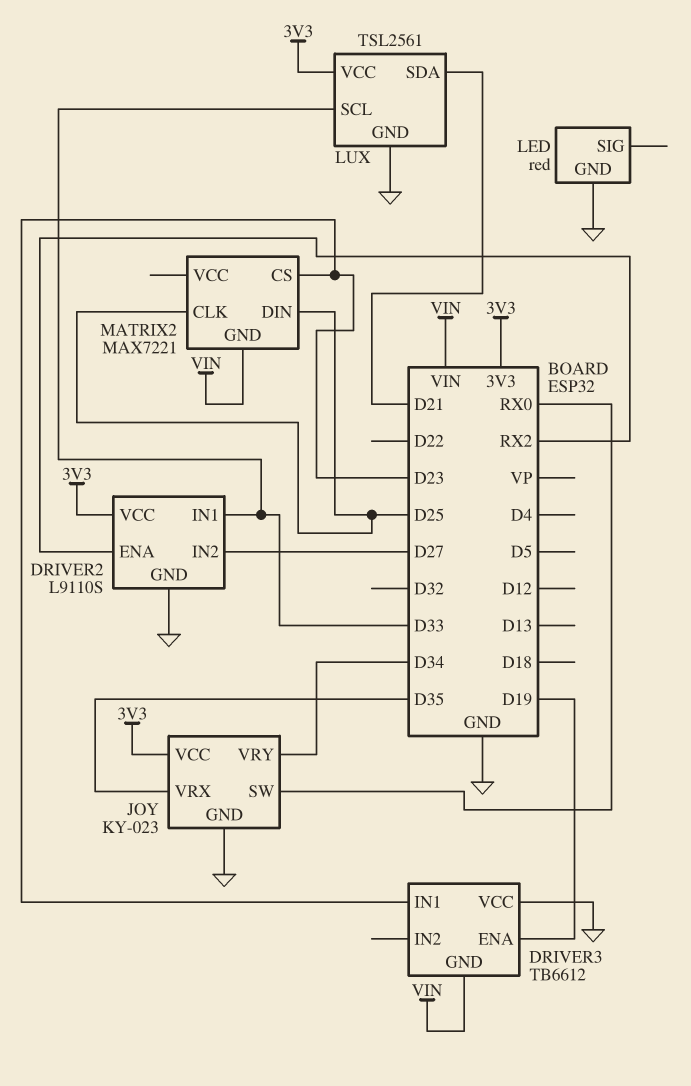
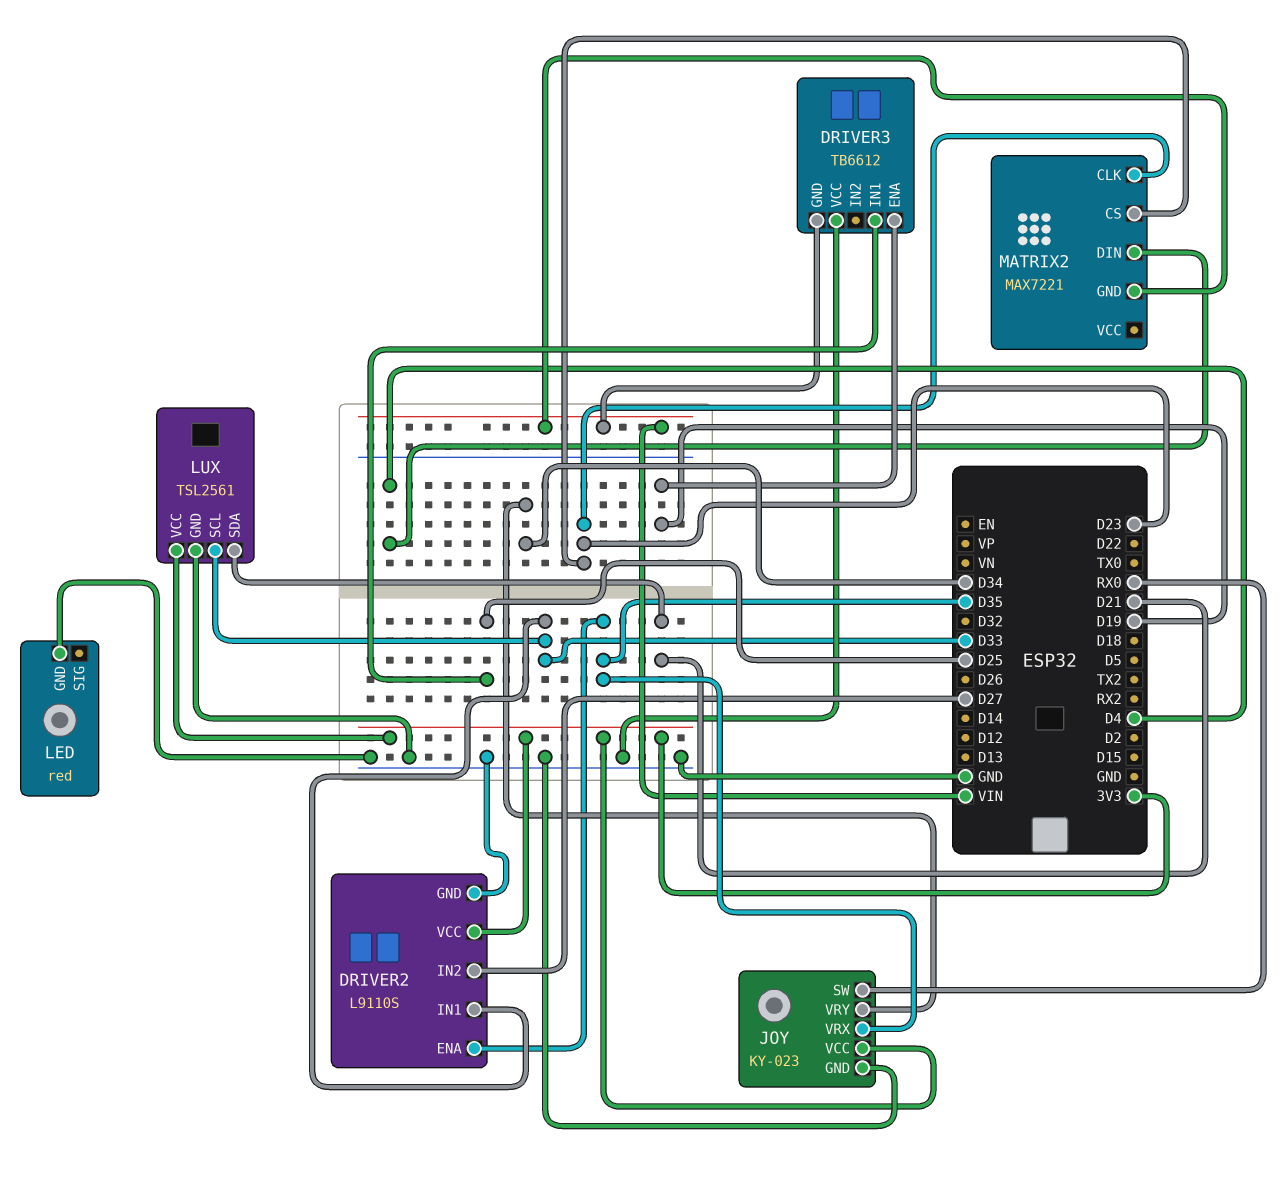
DRIVER2 pin ENA: RX2 -> D35
DRIVER3 pin IN1: D23 -> D25
MATRIX2 pin CLK: D25 -> D23
MATRIX2 pin DIN: D25 -> D4

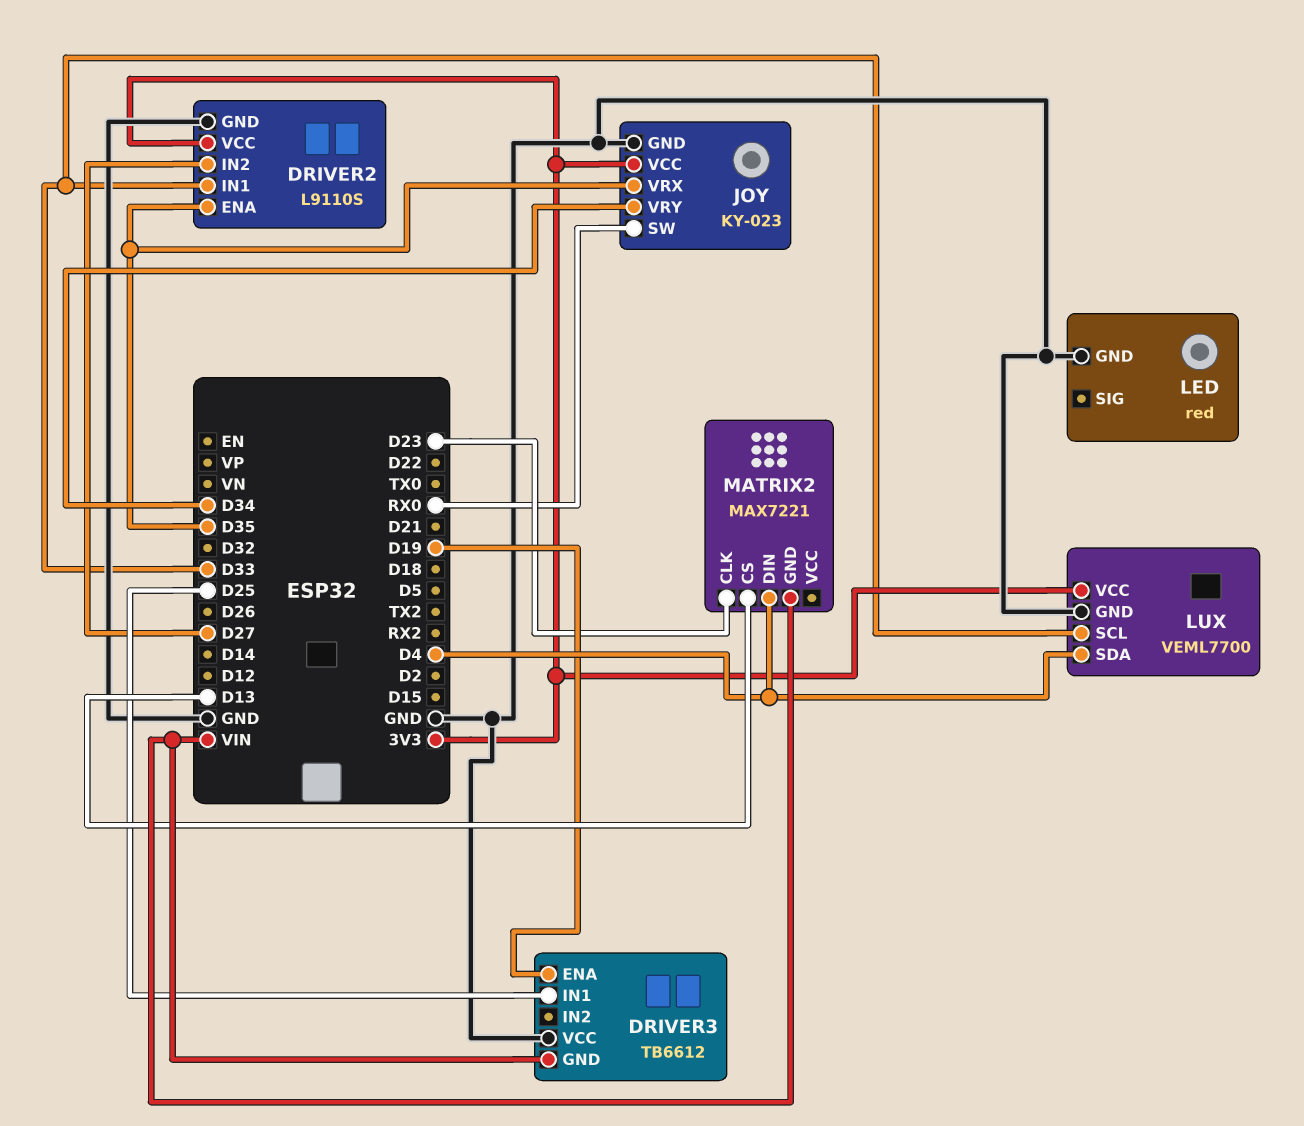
LUX: TSL2561 -> VEML7700
LUX pin SDA: D21 -> D4
MATRIX2 pin CS: D23 -> D13

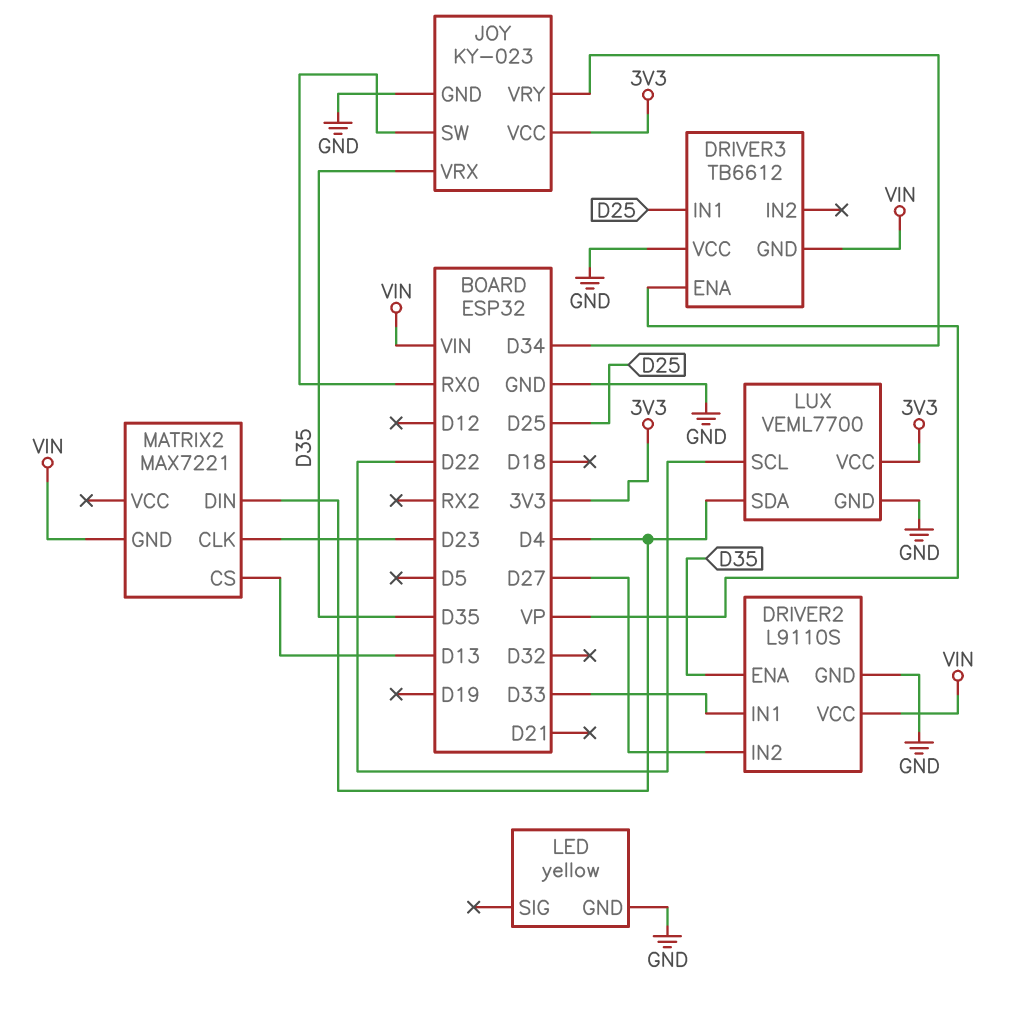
DRIVER2 pin VCC: 3V3 -> VIN
DRIVER3 pin ENA: D19 -> VP
LED: red -> yellow
LUX pin SCL: D33 -> D22

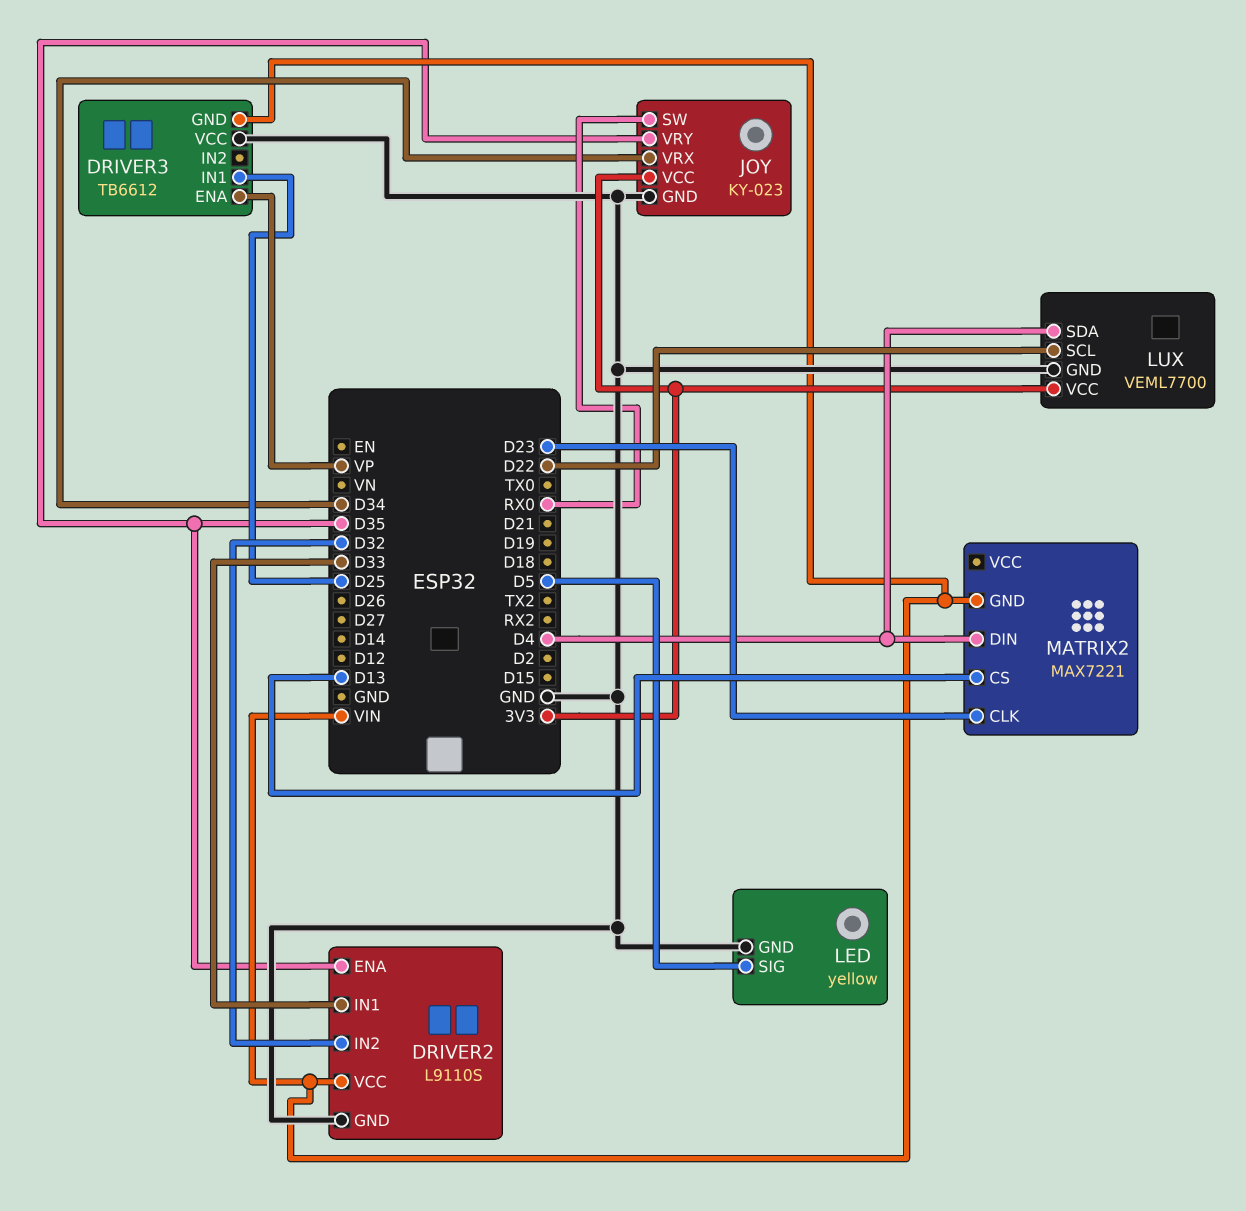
DRIVER2 pin IN2: D27 -> D32
JOY pin VRX: D35 -> D34
JOY pin VRY: D34 -> D35
LED pin SIG: none -> D5

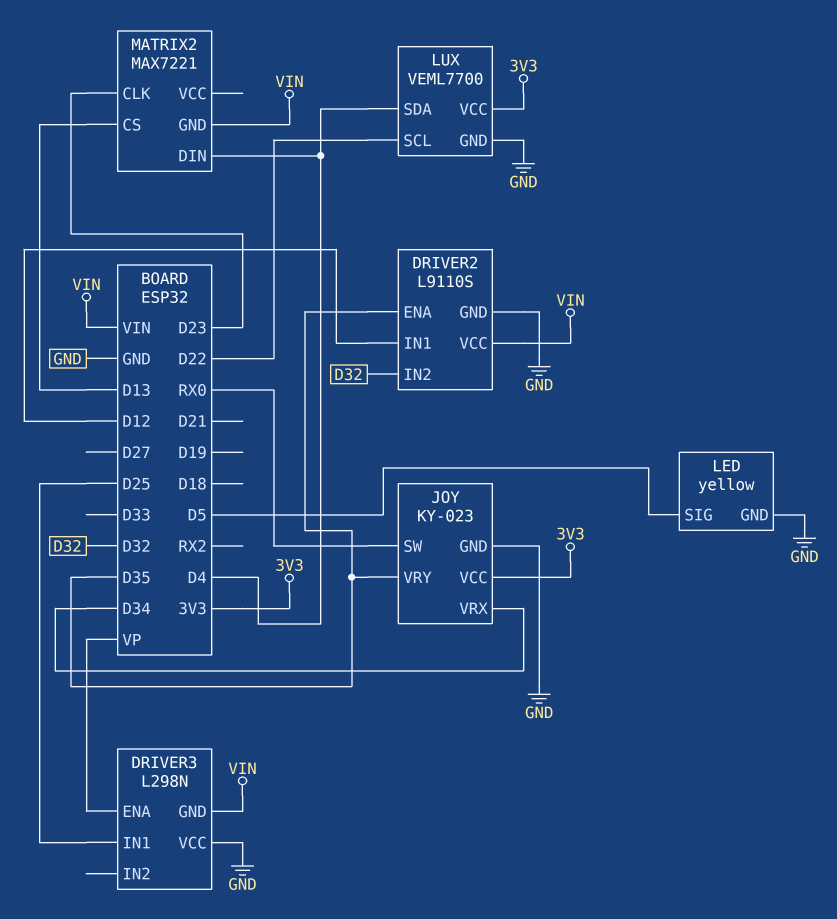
DRIVER2 pin IN1: D33 -> D12
DRIVER3: TB6612 -> L298N

